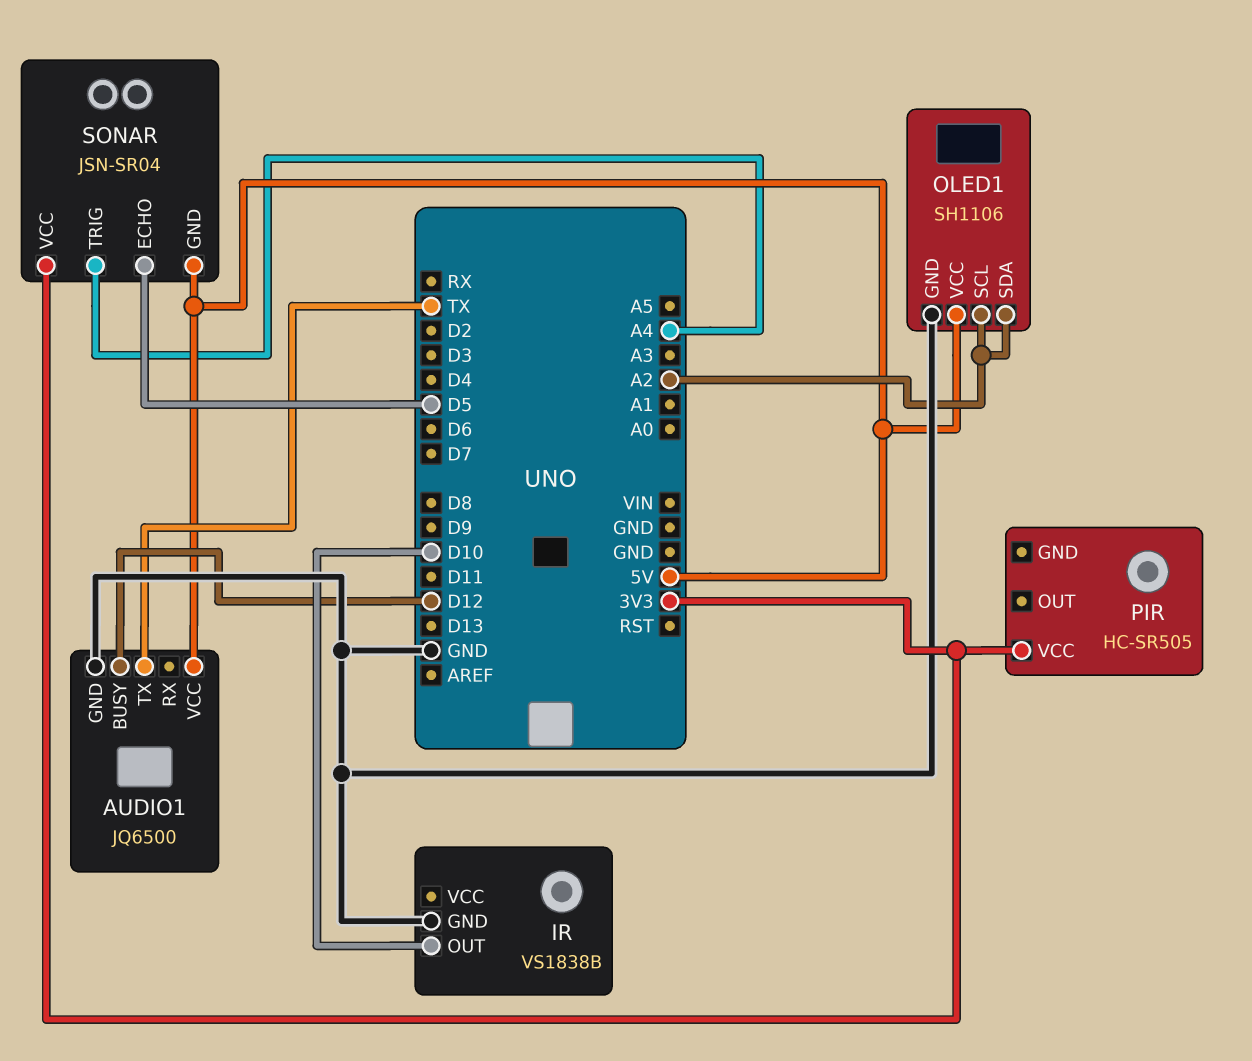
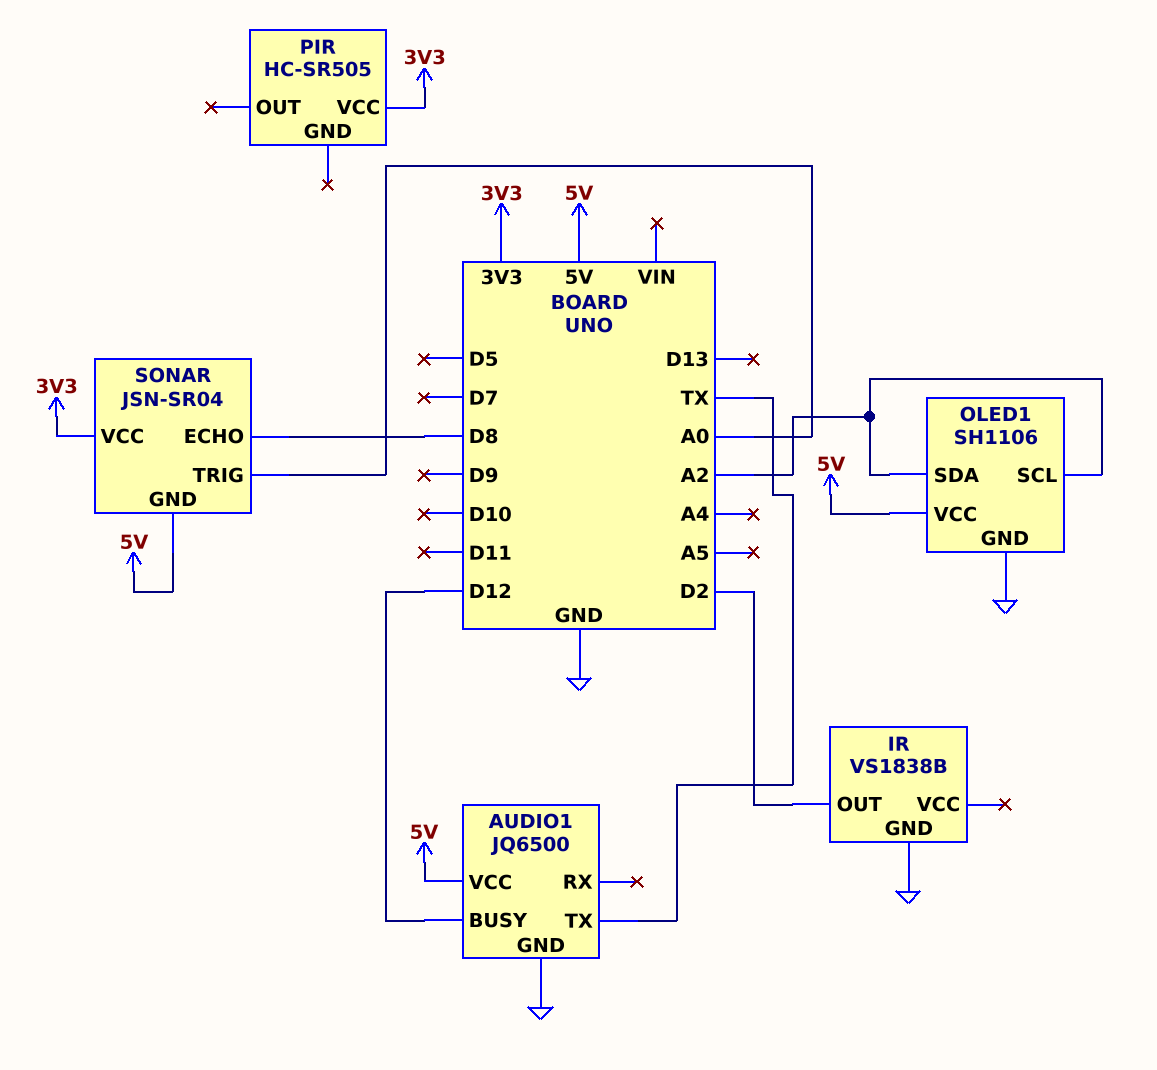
IR pin OUT: D10 -> D2
SONAR pin ECHO: D5 -> D8
SONAR pin TRIG: A4 -> A0

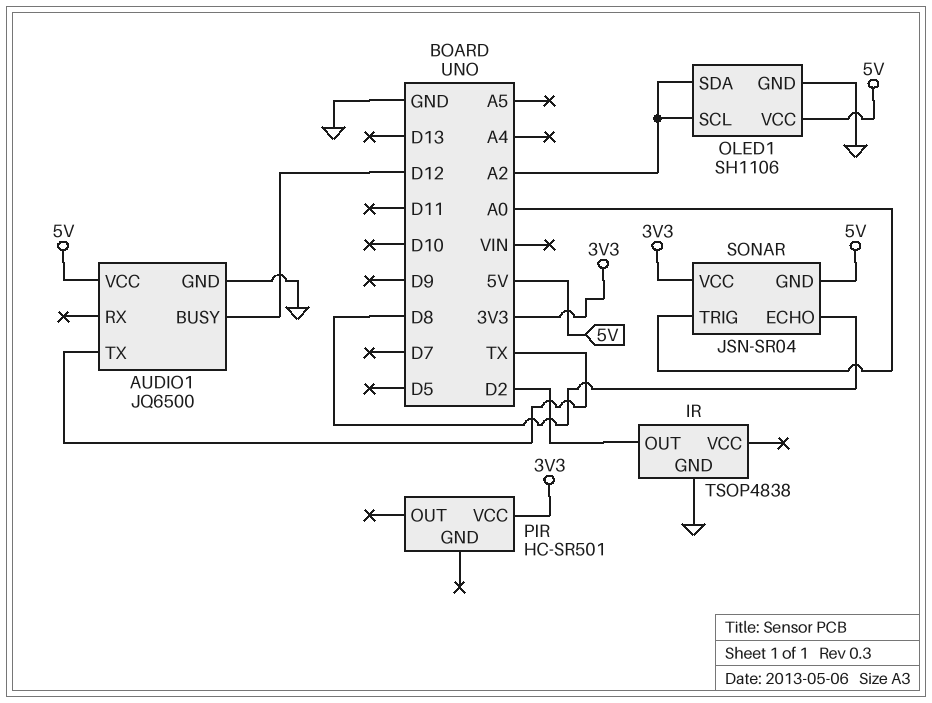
IR: VS1838B -> TSOP4838
PIR: HC-SR505 -> HC-SR501

